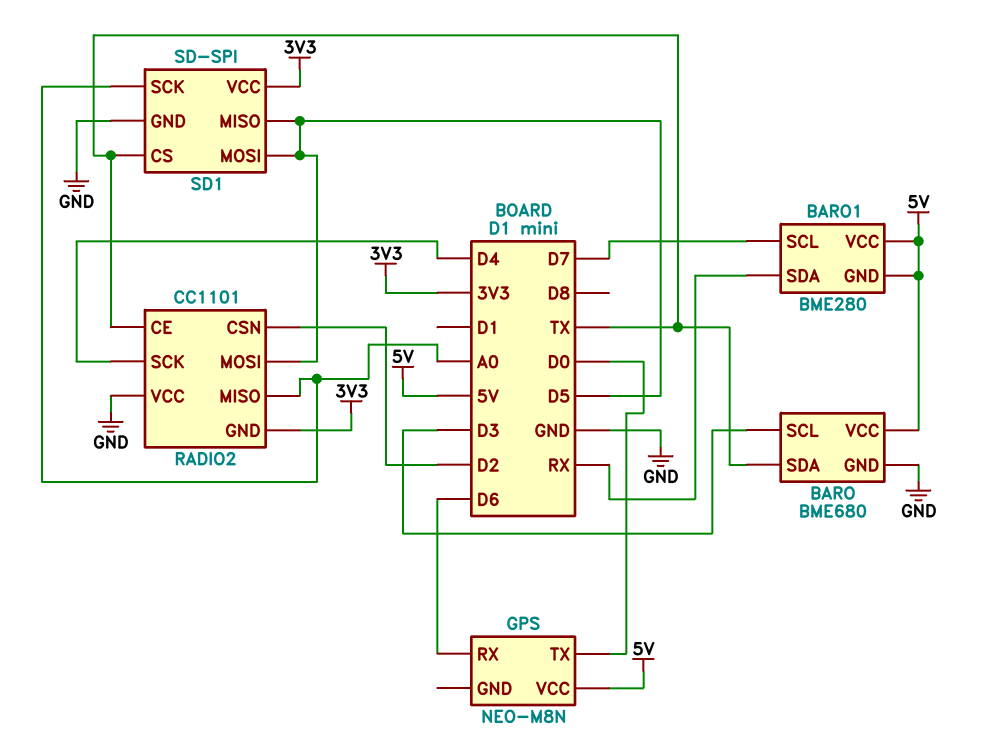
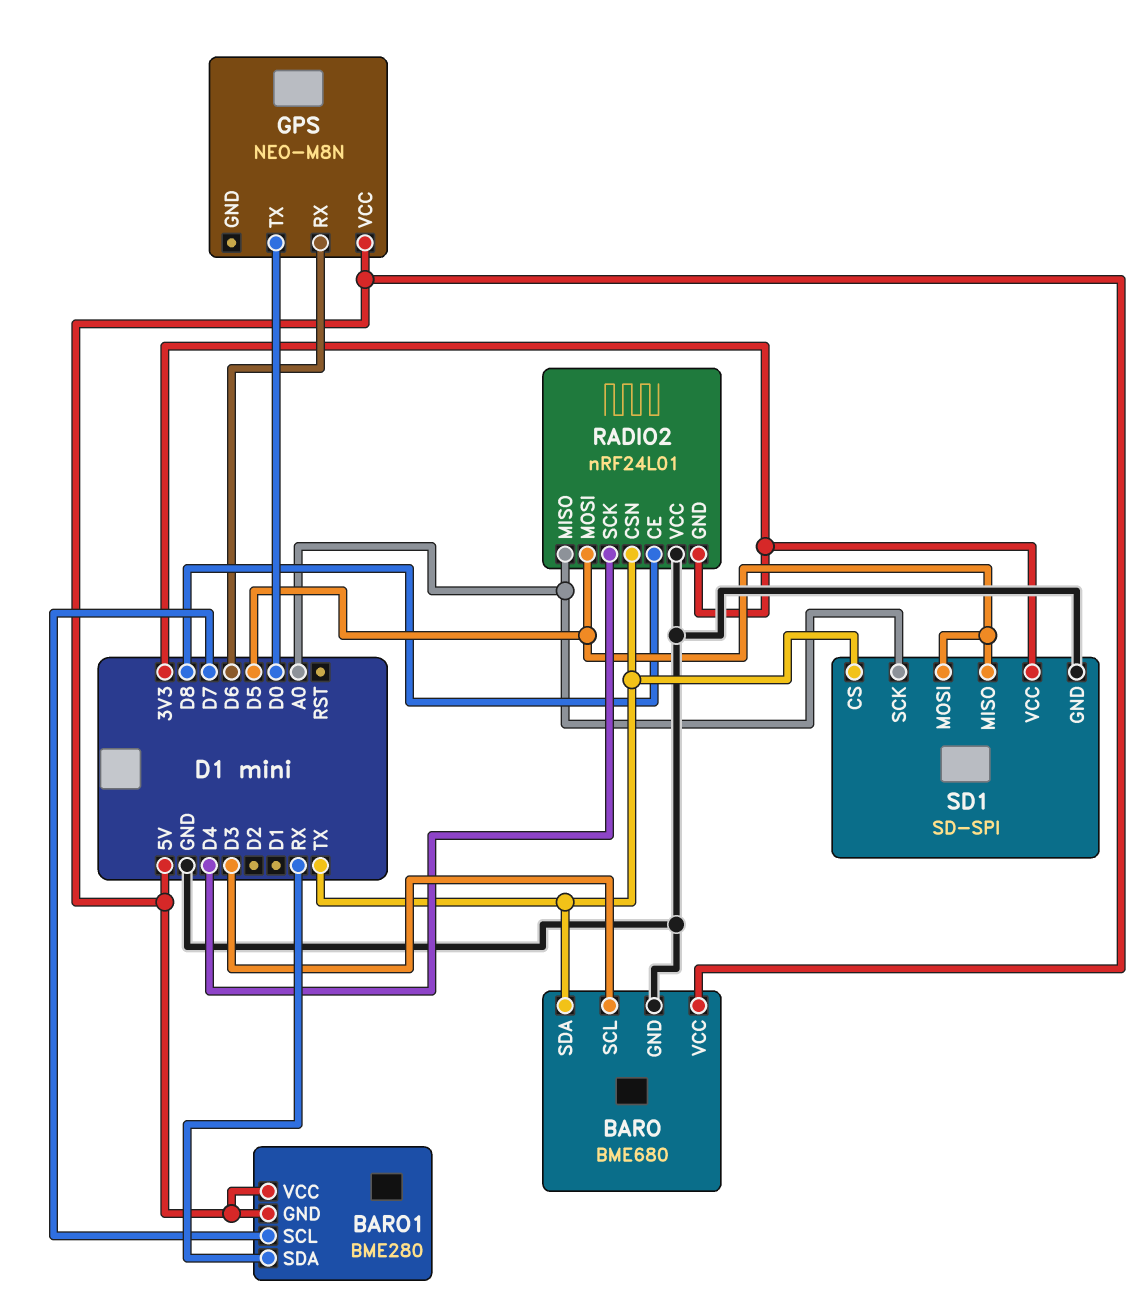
RADIO2: CC1101 -> nRF24L01
RADIO2 pin CE: TX -> D8
RADIO2 pin CSN: D2 -> TX

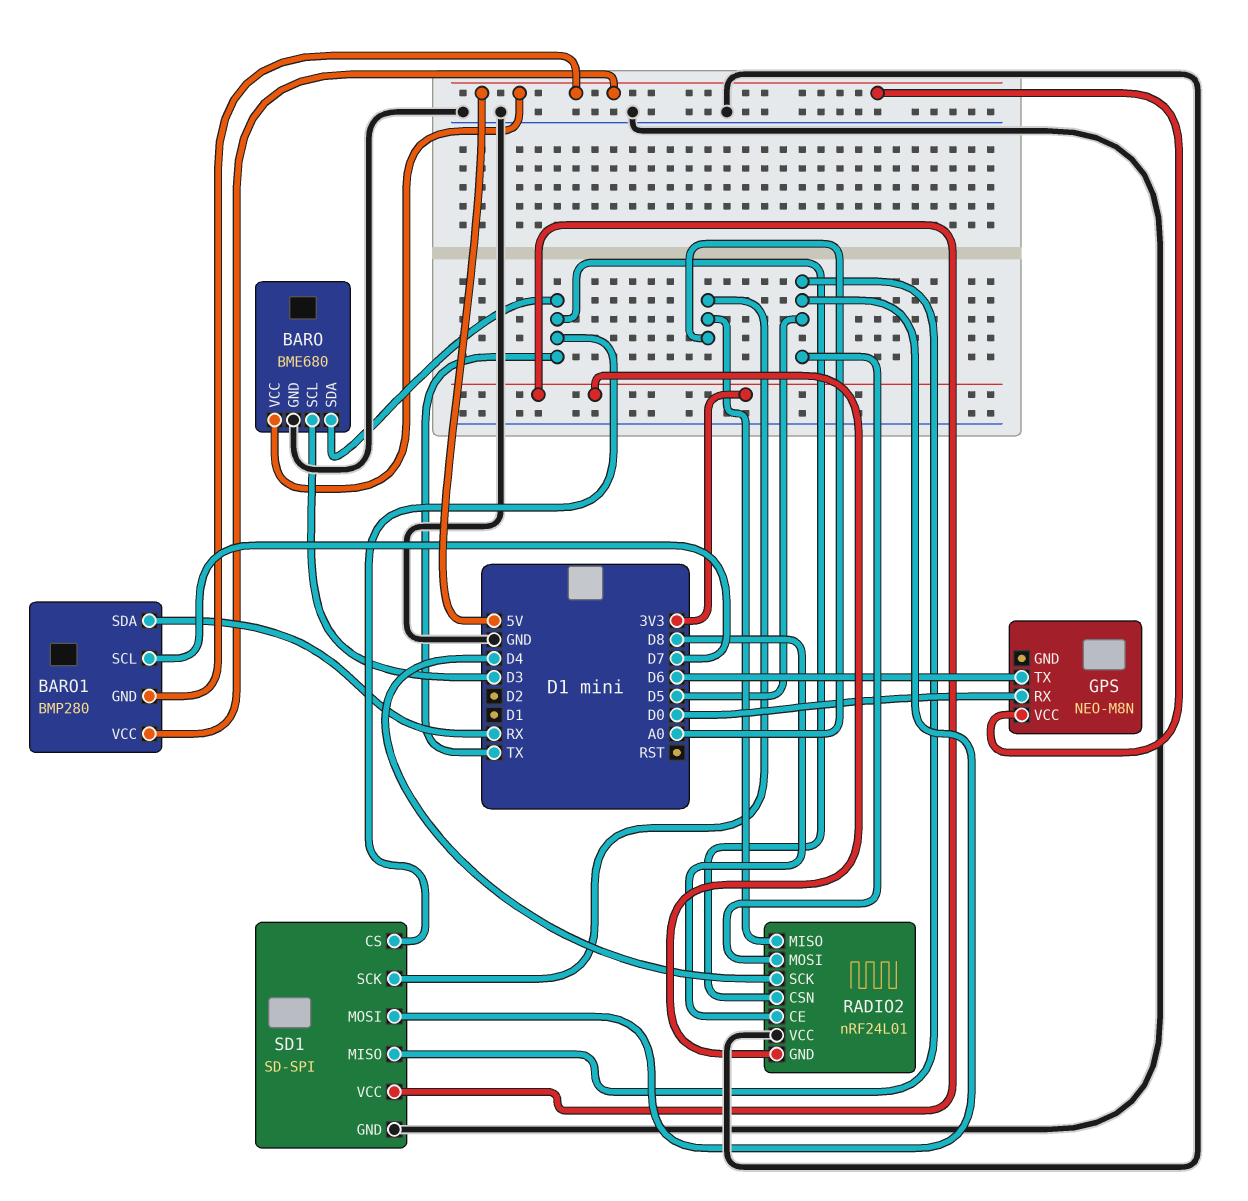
BARO1: BME280 -> BMP280
GPS pin RX: D6 -> D0
GPS pin TX: D0 -> D6

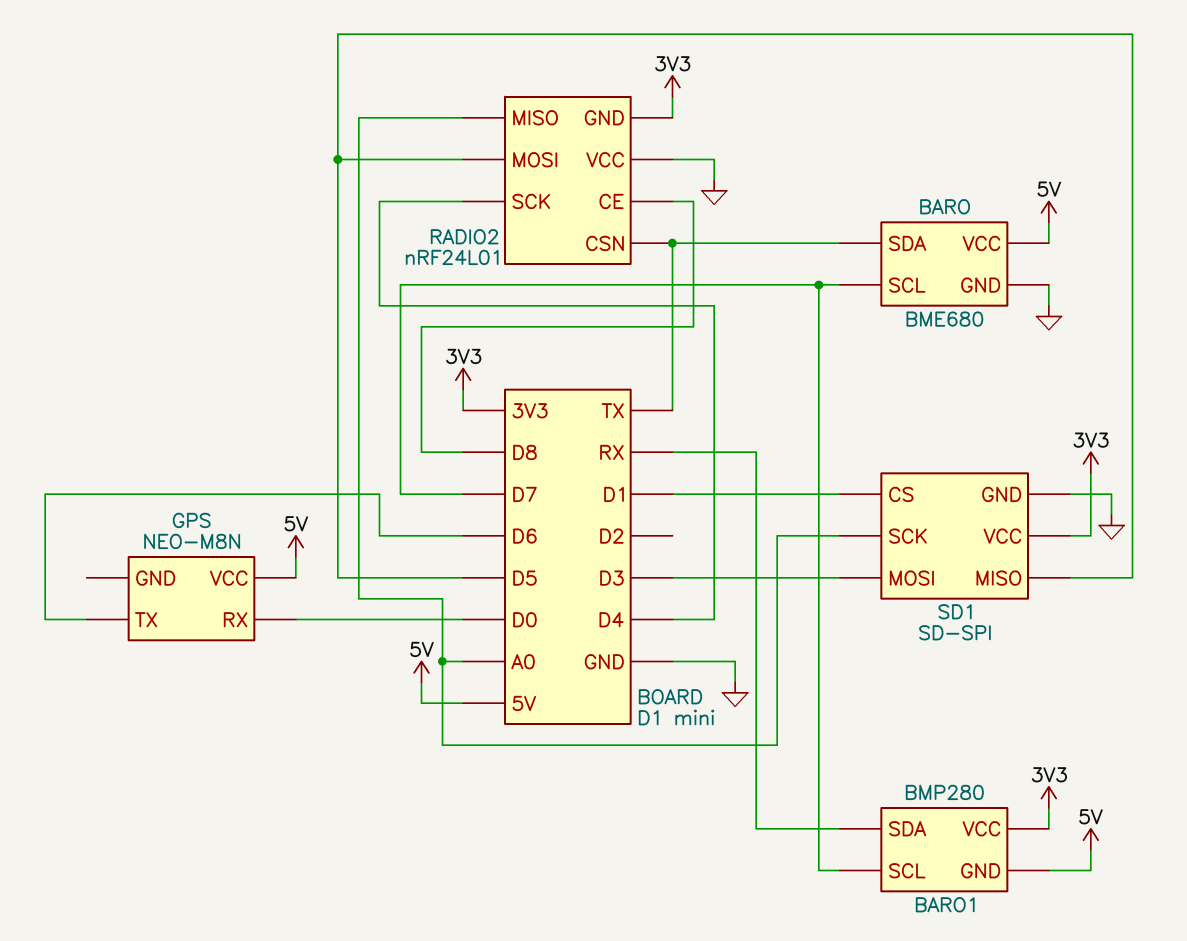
BARO pin SCL: D3 -> D7
BARO1 pin VCC: 5V -> 3V3
SD1 pin CS: TX -> D1
SD1 pin MOSI: D5 -> D3

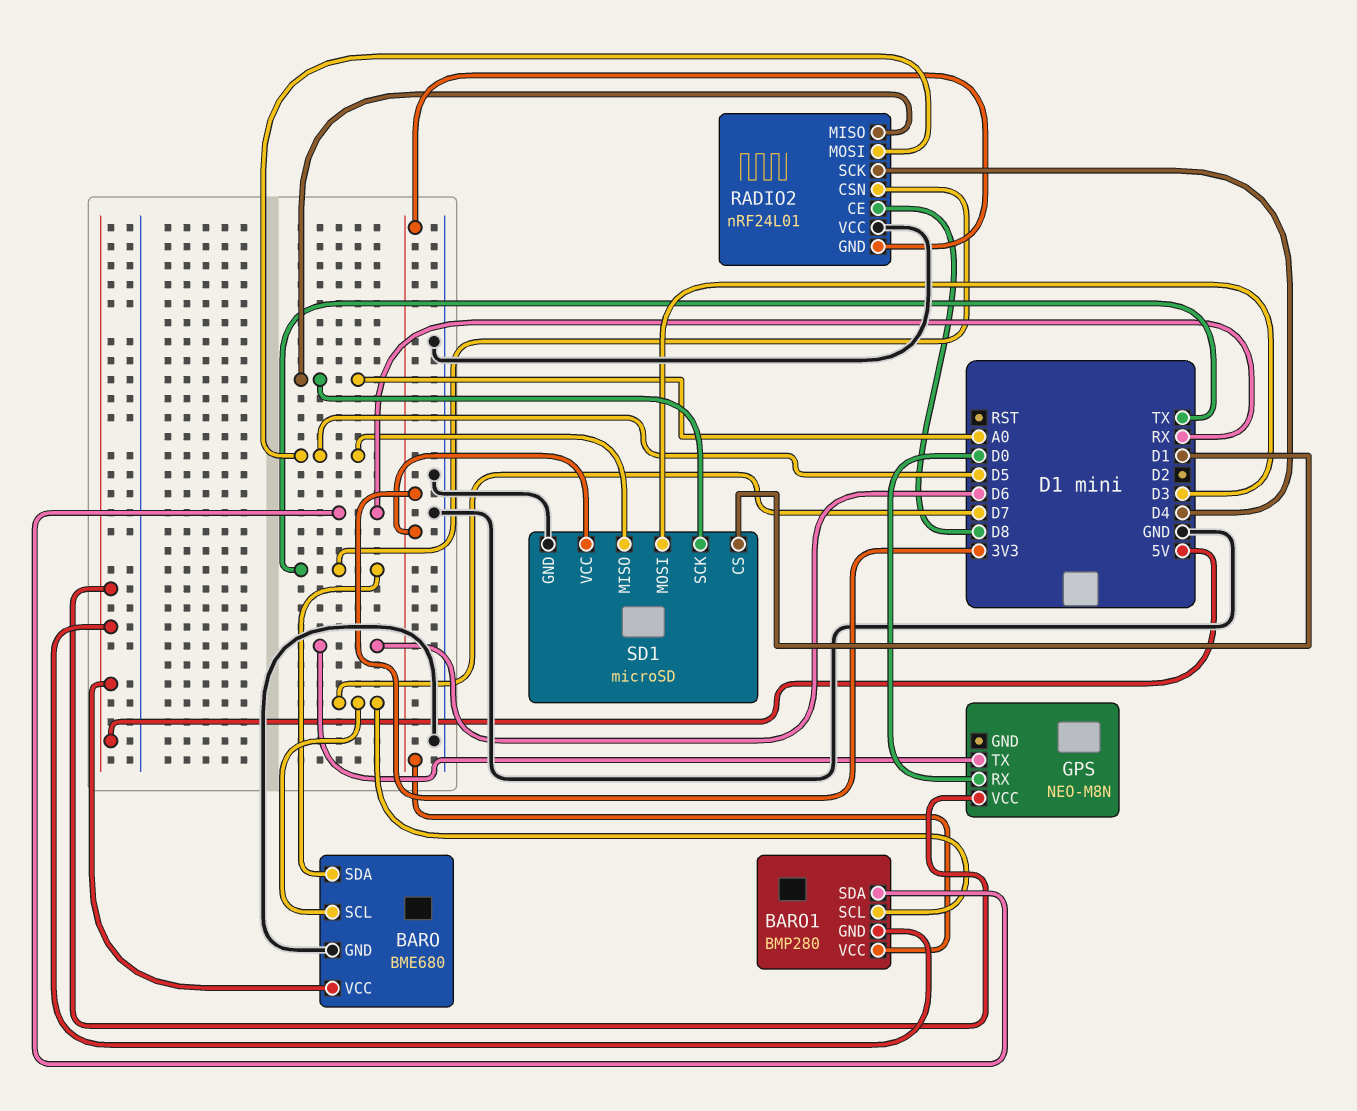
SD1: SD-SPI -> microSD

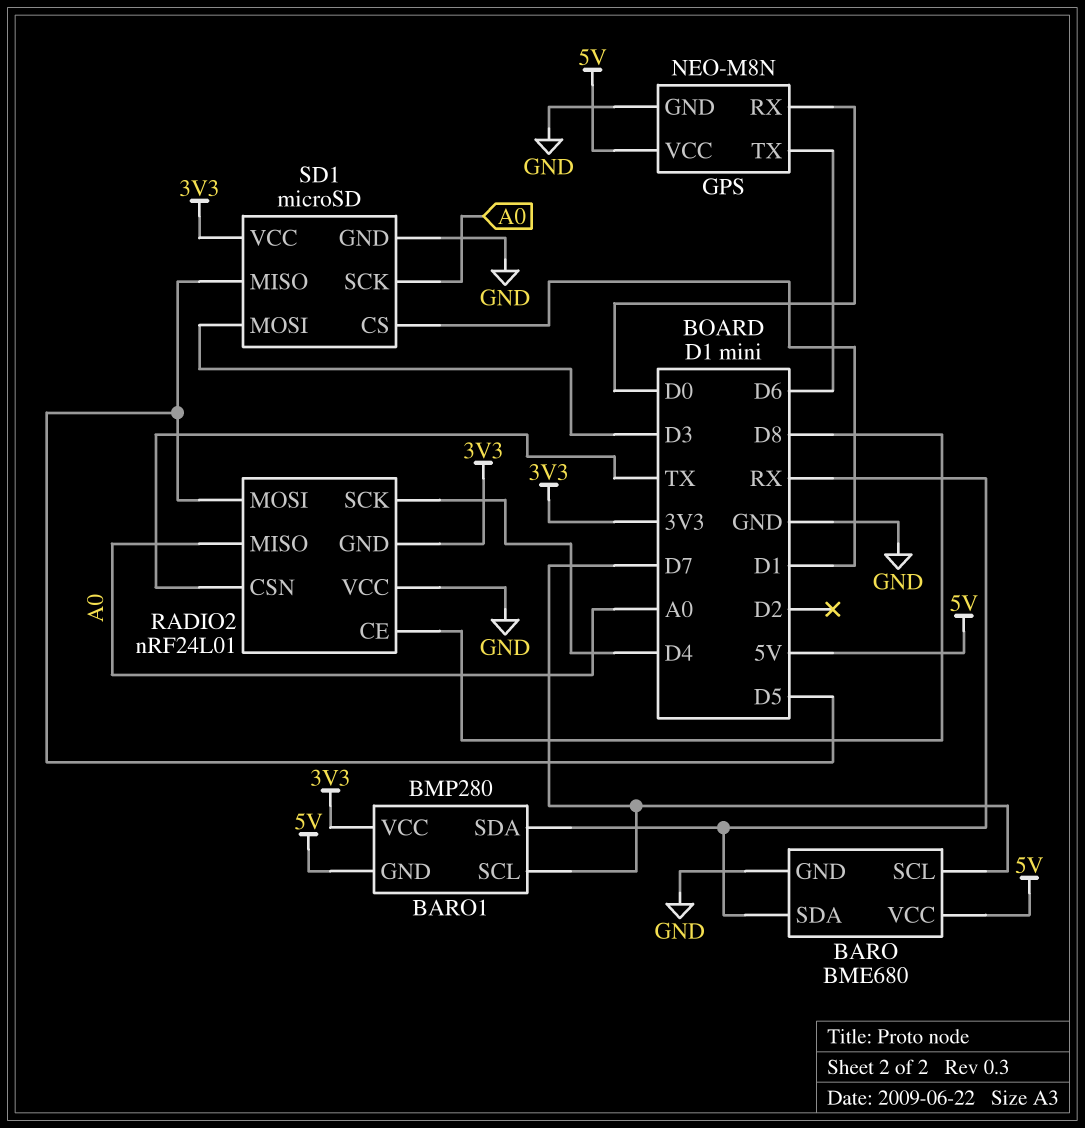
BARO pin SDA: TX -> RX
GPS pin GND: none -> GND

